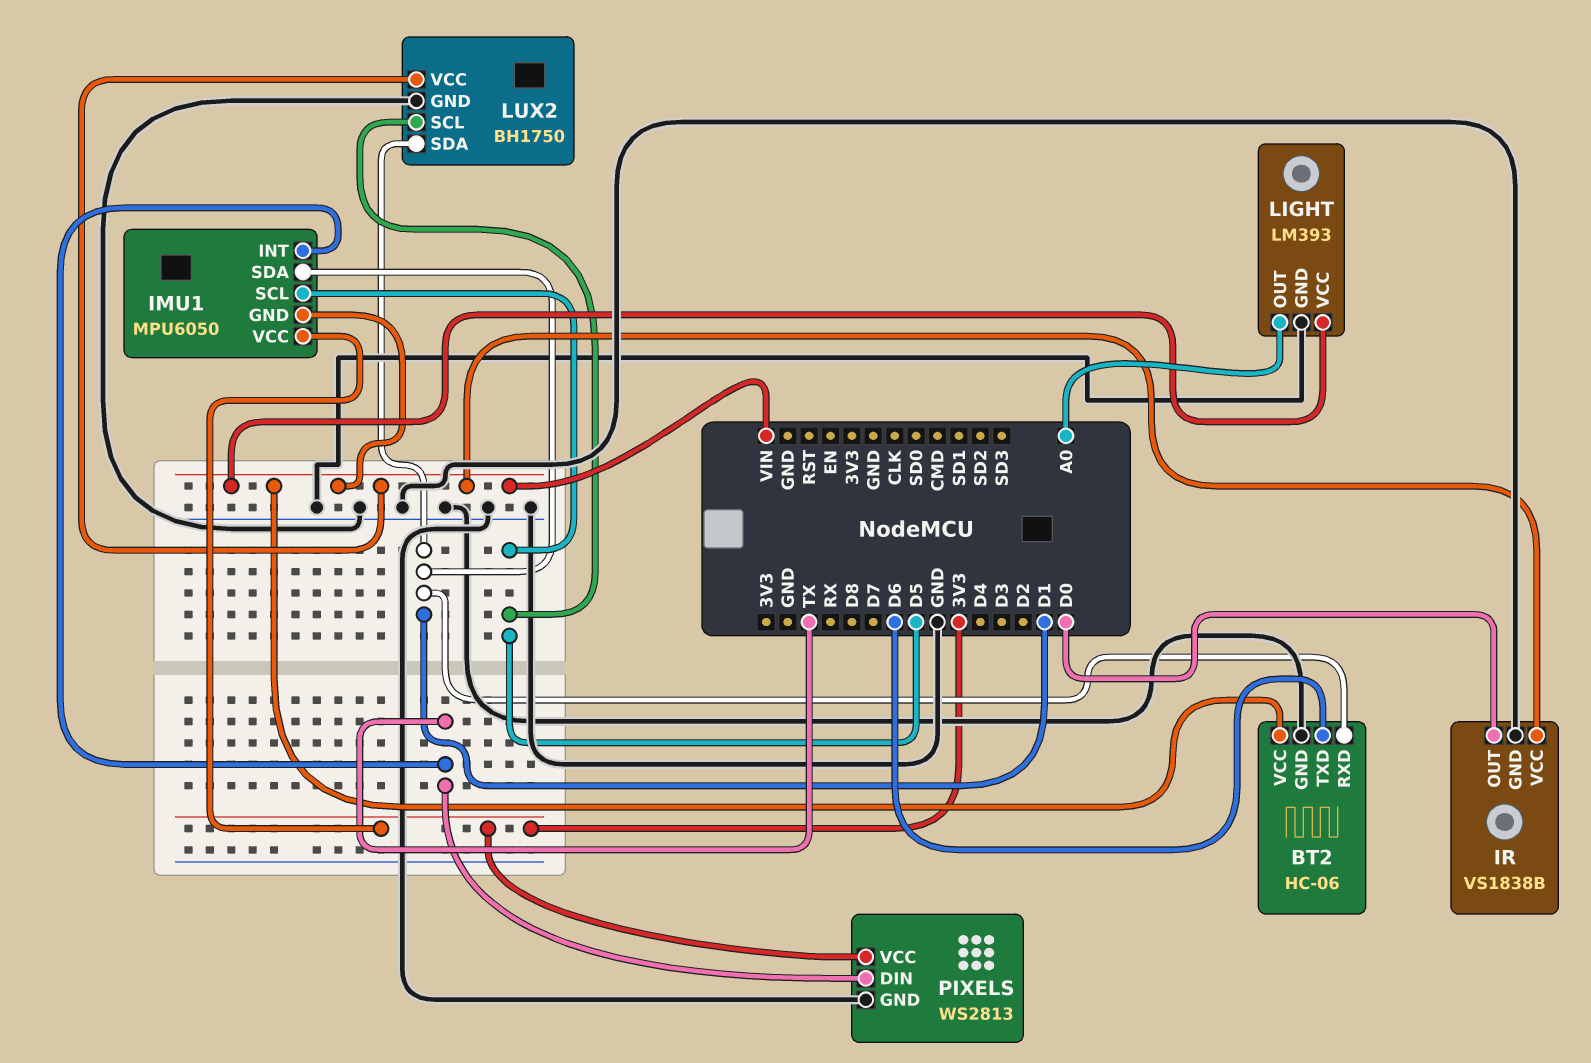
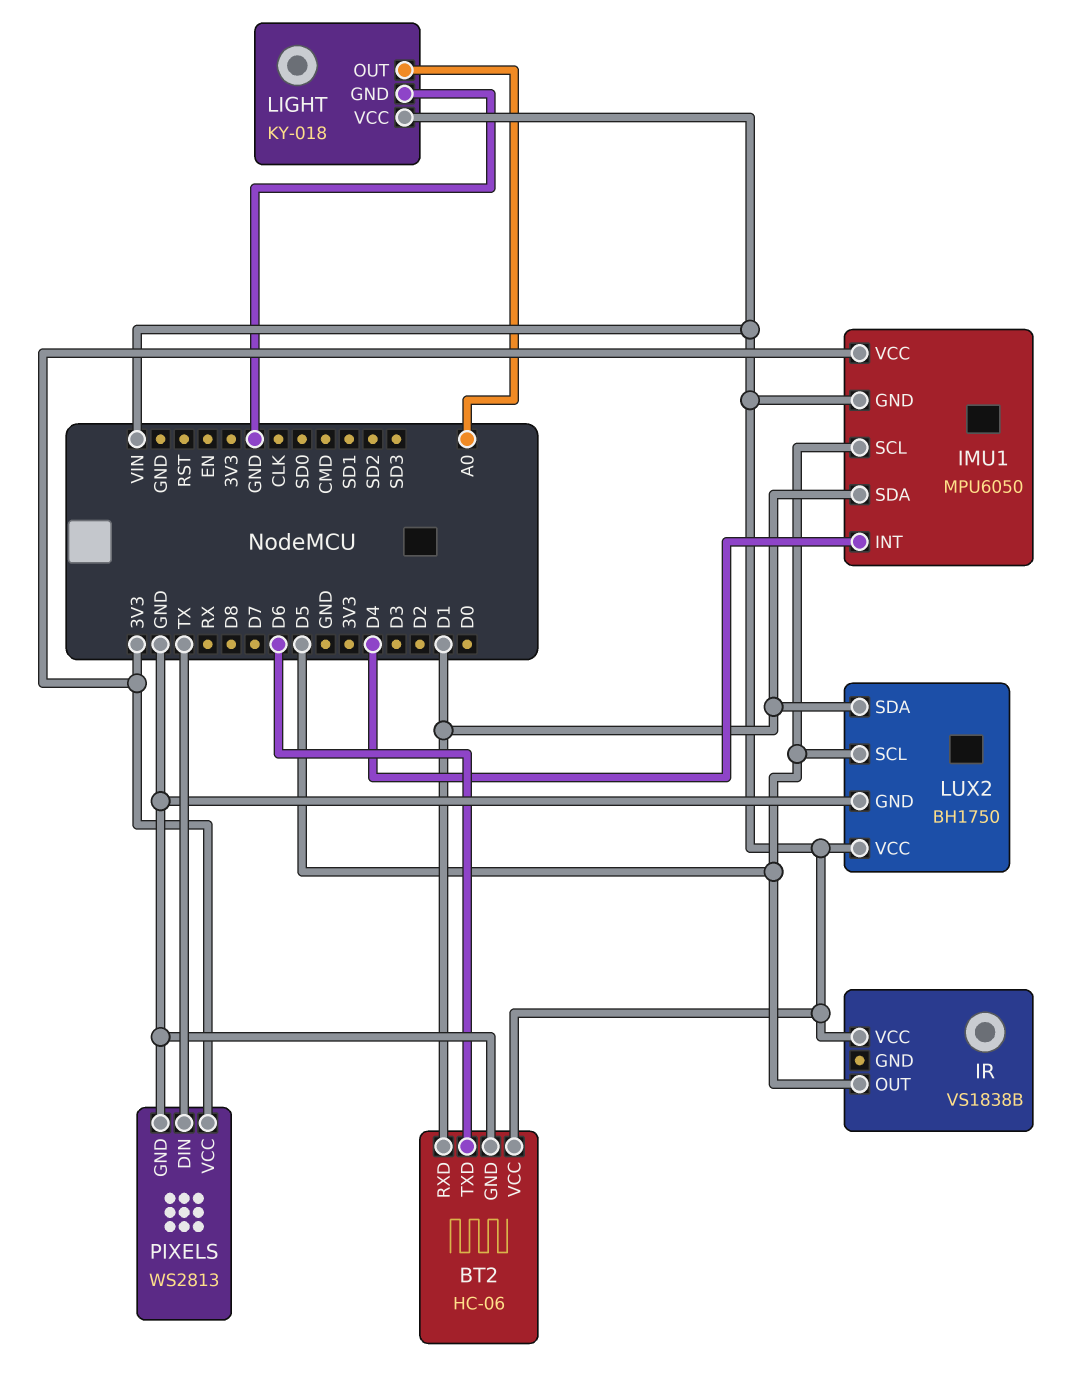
IMU1 pin INT: TX -> D4
IR pin GND: GND -> none
IR pin OUT: D0 -> D5
LIGHT: LM393 -> KY-018

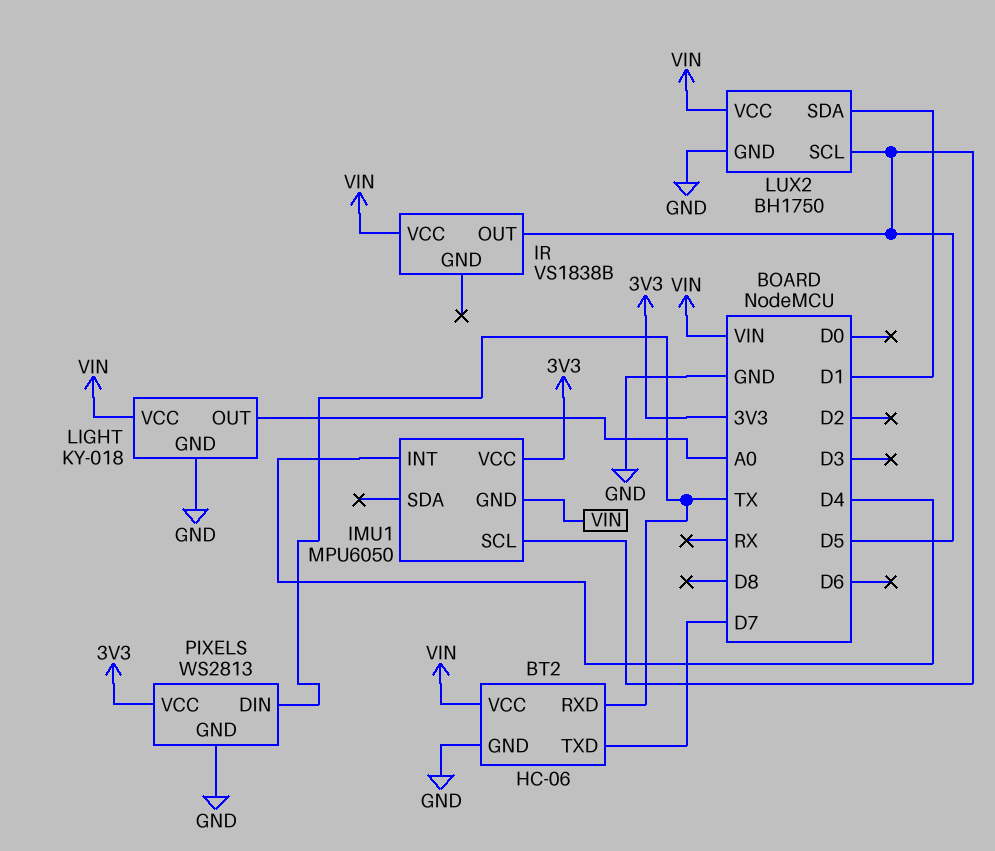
BT2 pin RXD: D1 -> TX
BT2 pin TXD: D6 -> D7
IMU1 pin SDA: D1 -> none

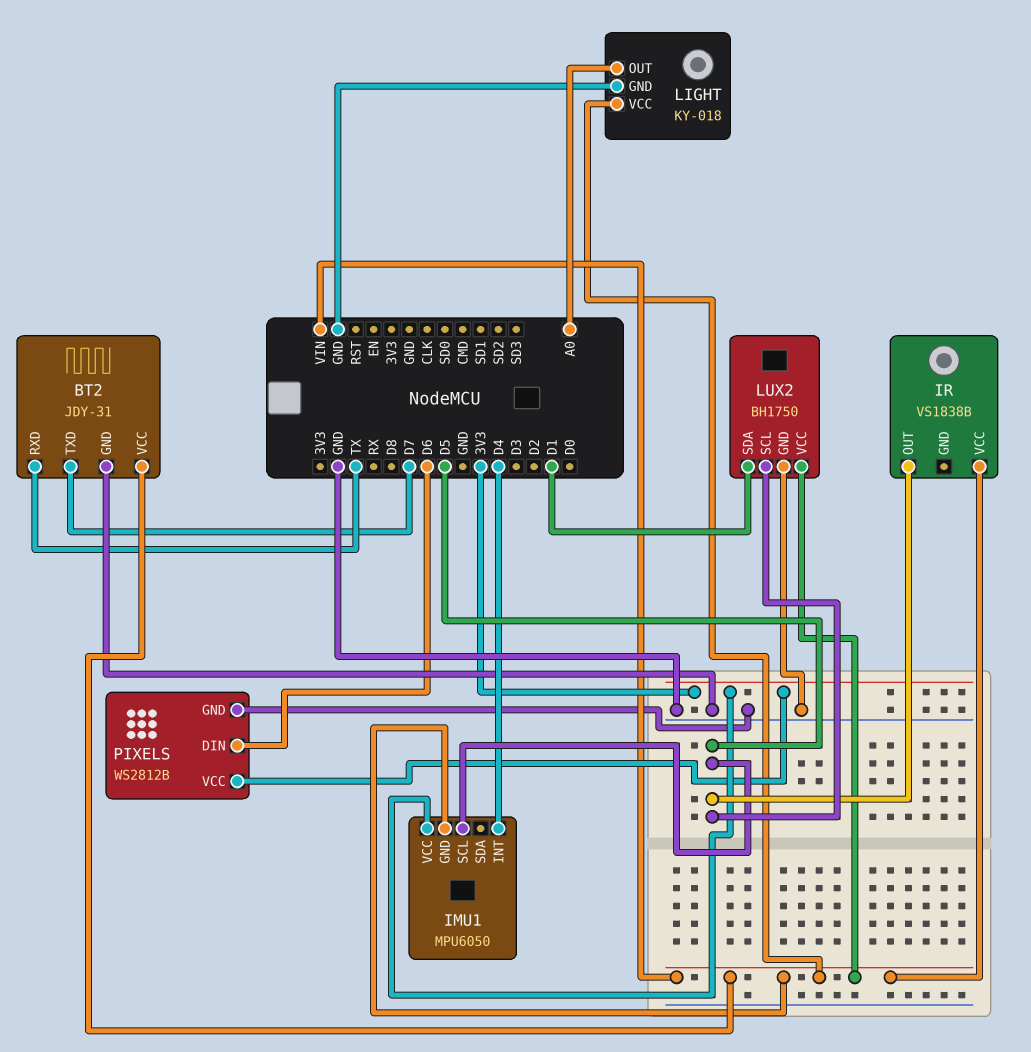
BT2: HC-06 -> JDY-31
PIXELS: WS2813 -> WS2812B
PIXELS pin DIN: TX -> D6

